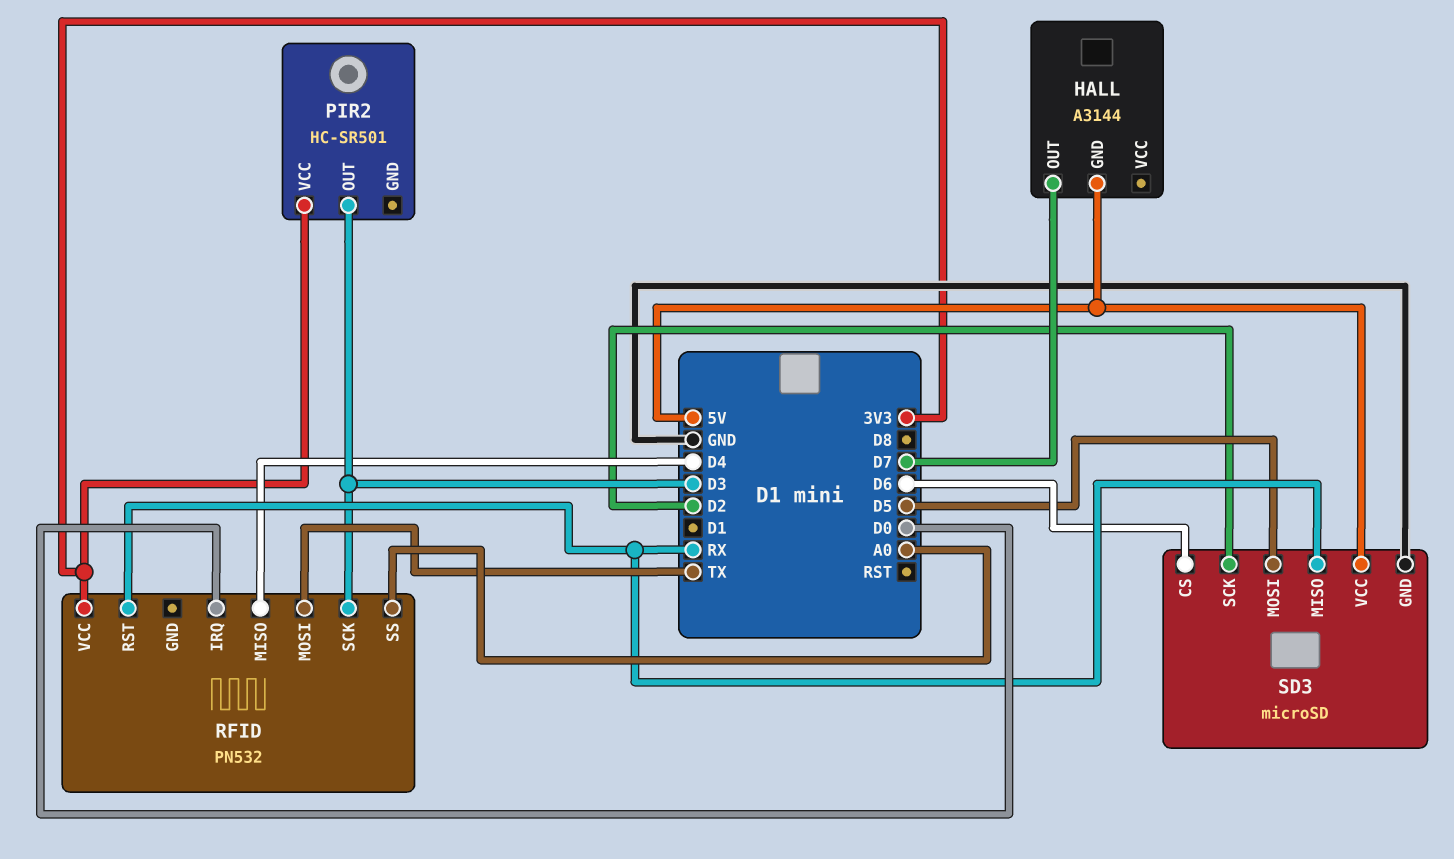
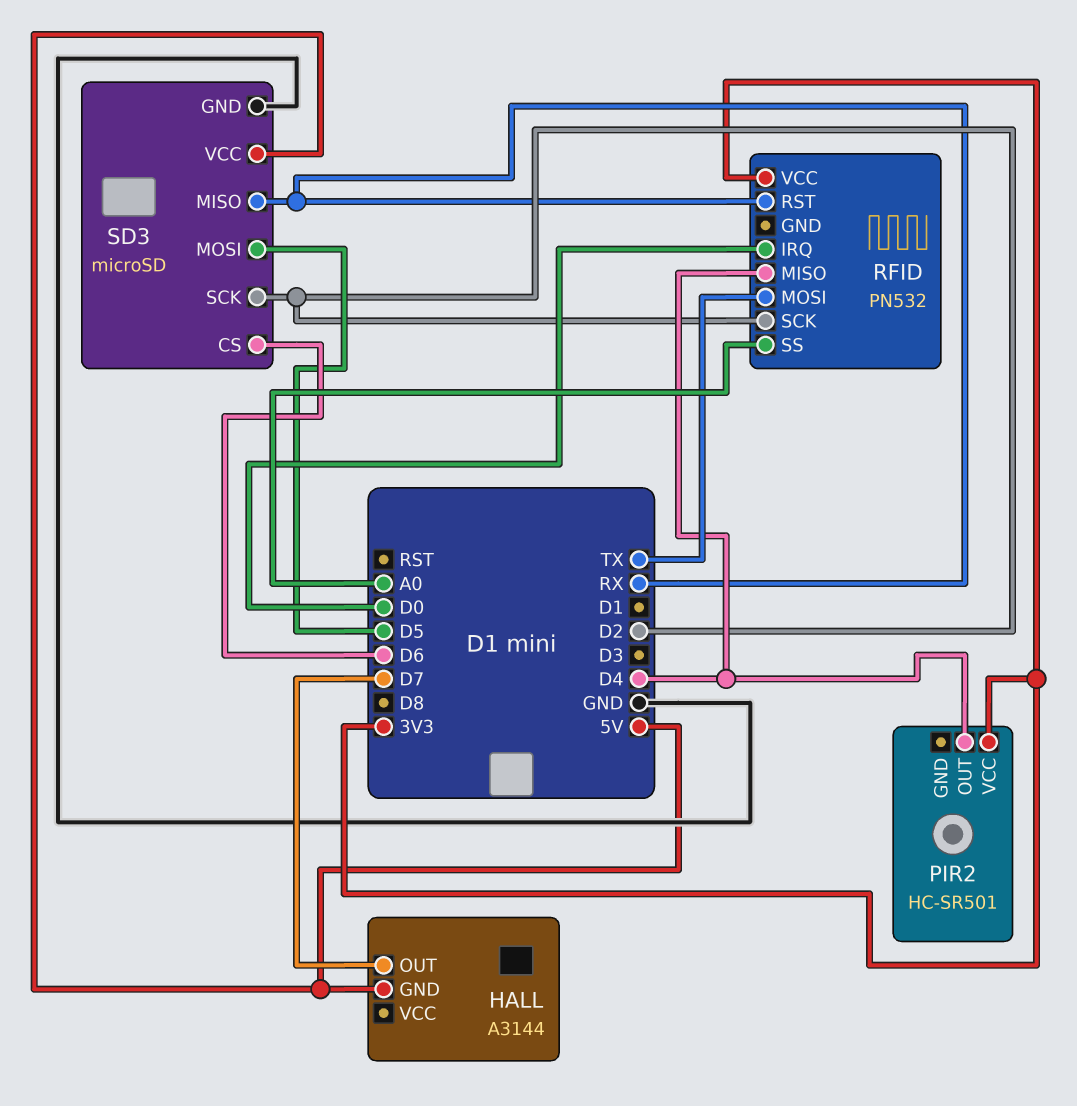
PIR2 pin OUT: D3 -> D4
RFID pin SCK: D3 -> D2

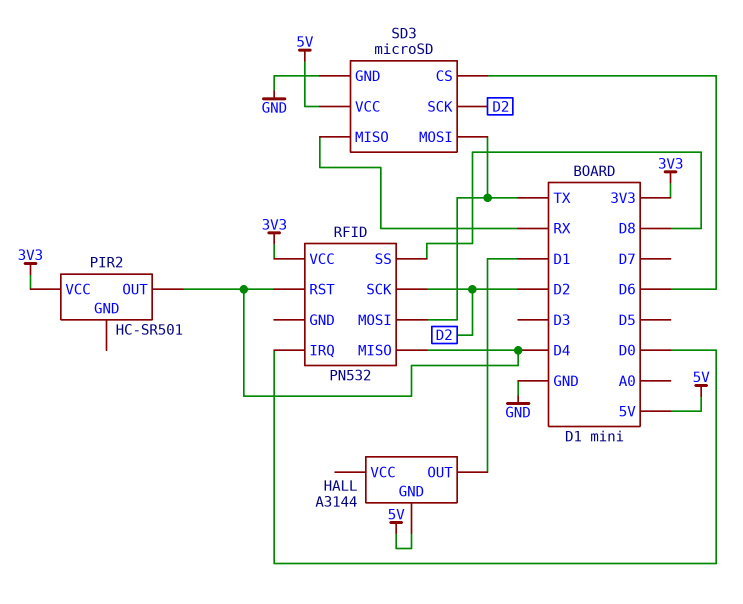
HALL pin OUT: D7 -> D1
RFID pin RST: RX -> D4
RFID pin SS: A0 -> D8
SD3 pin MOSI: D5 -> TX

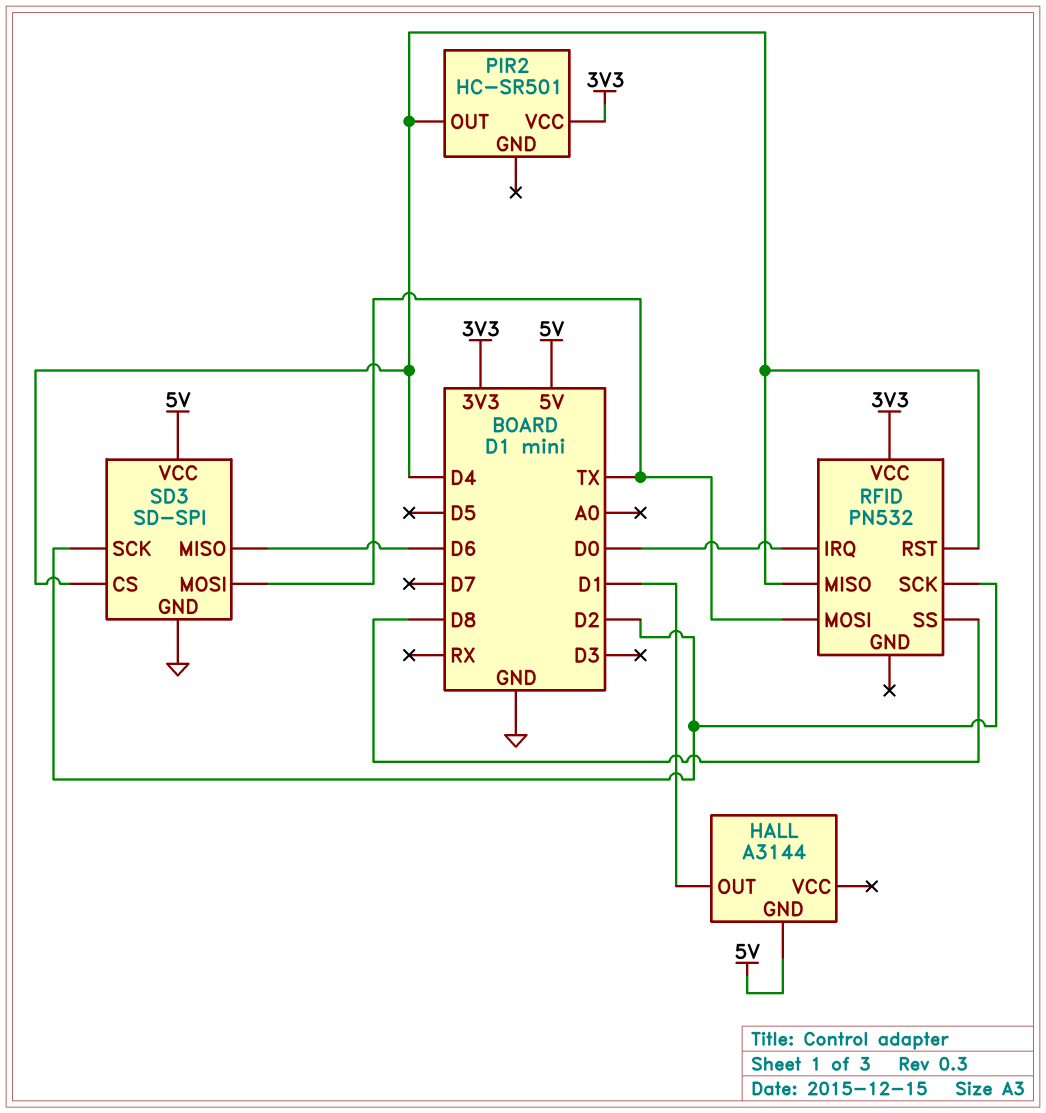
SD3: microSD -> SD-SPI
SD3 pin CS: D6 -> D4
SD3 pin MISO: RX -> D6

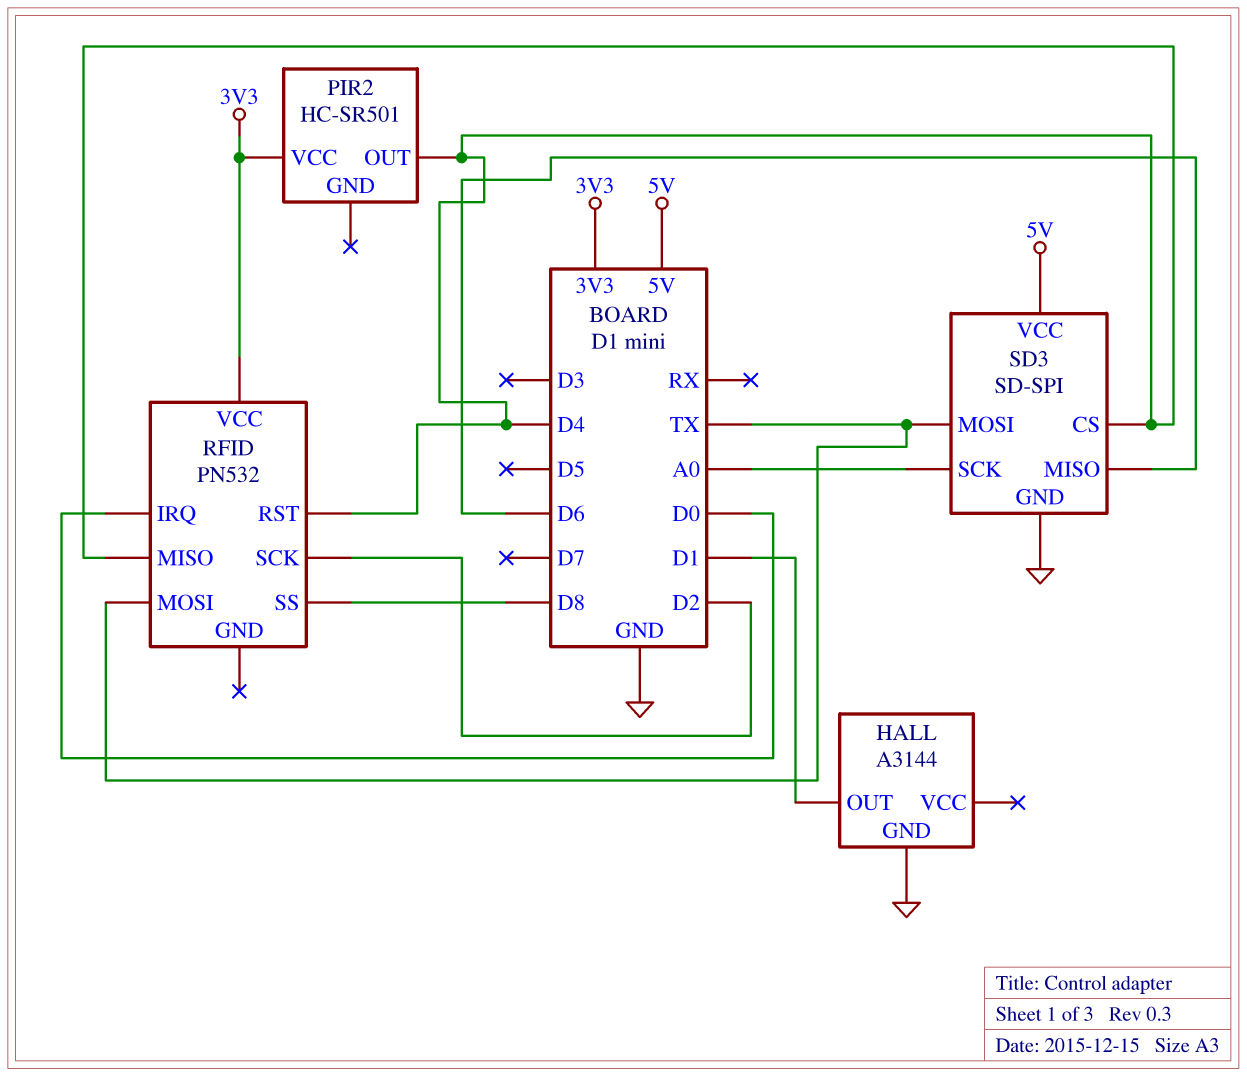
HALL pin GND: 5V -> GND
SD3 pin SCK: D2 -> A0

